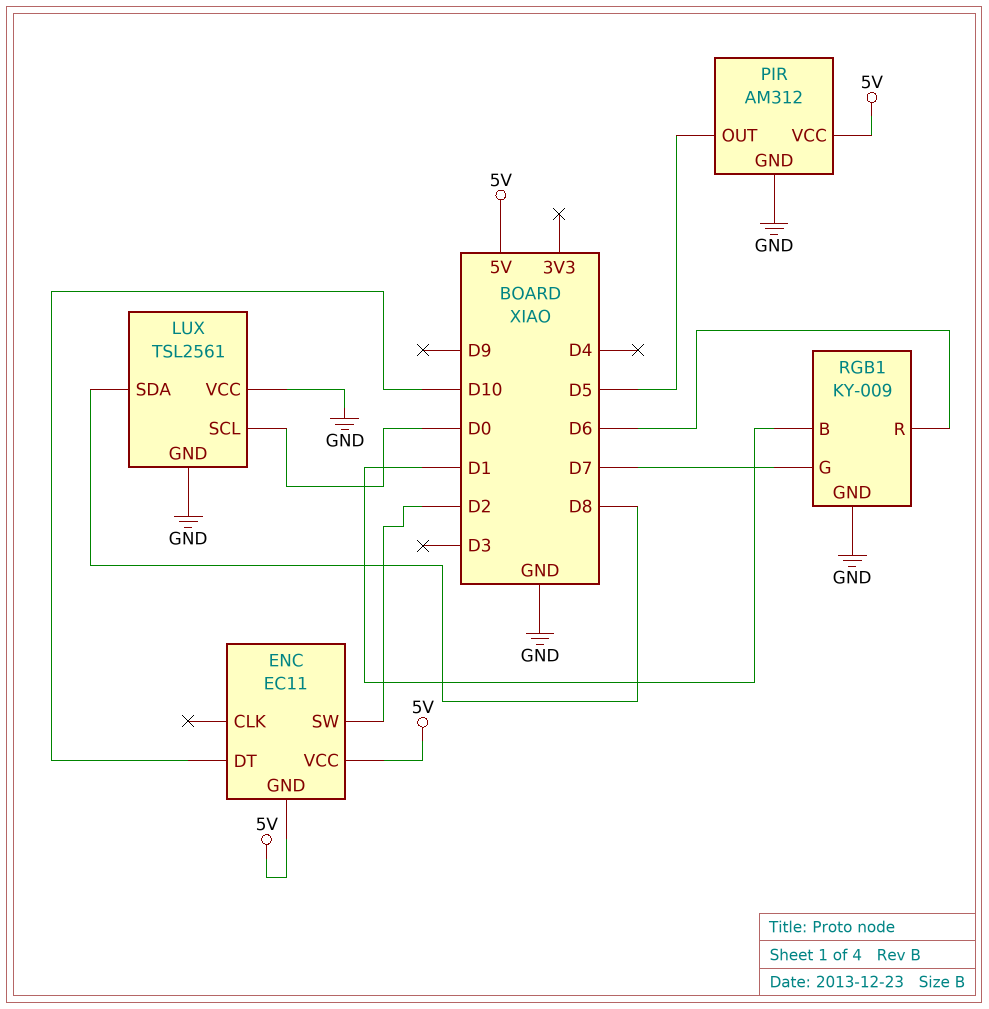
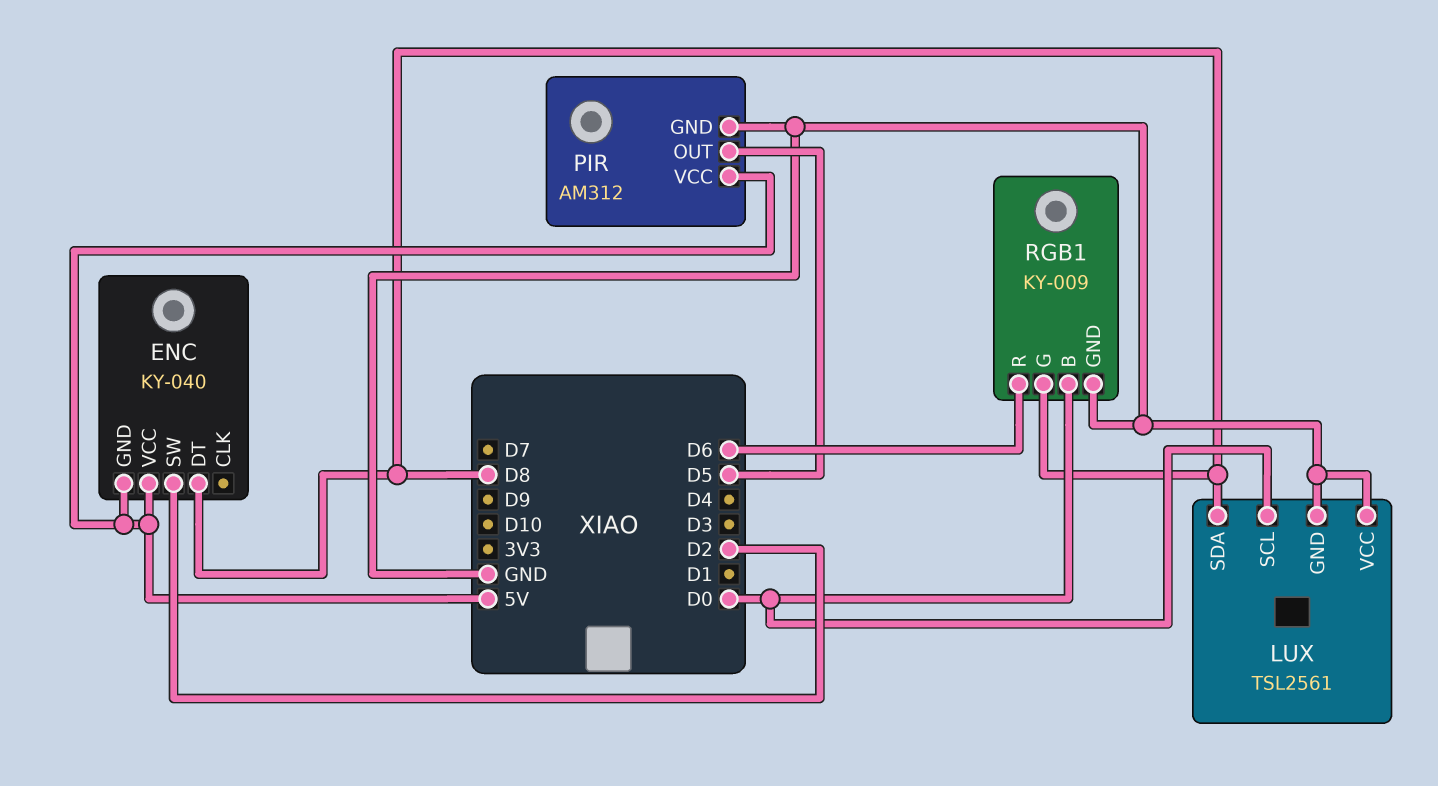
ENC: EC11 -> KY-040
ENC pin DT: D10 -> D8
RGB1 pin B: D1 -> D0
RGB1 pin G: D7 -> D8

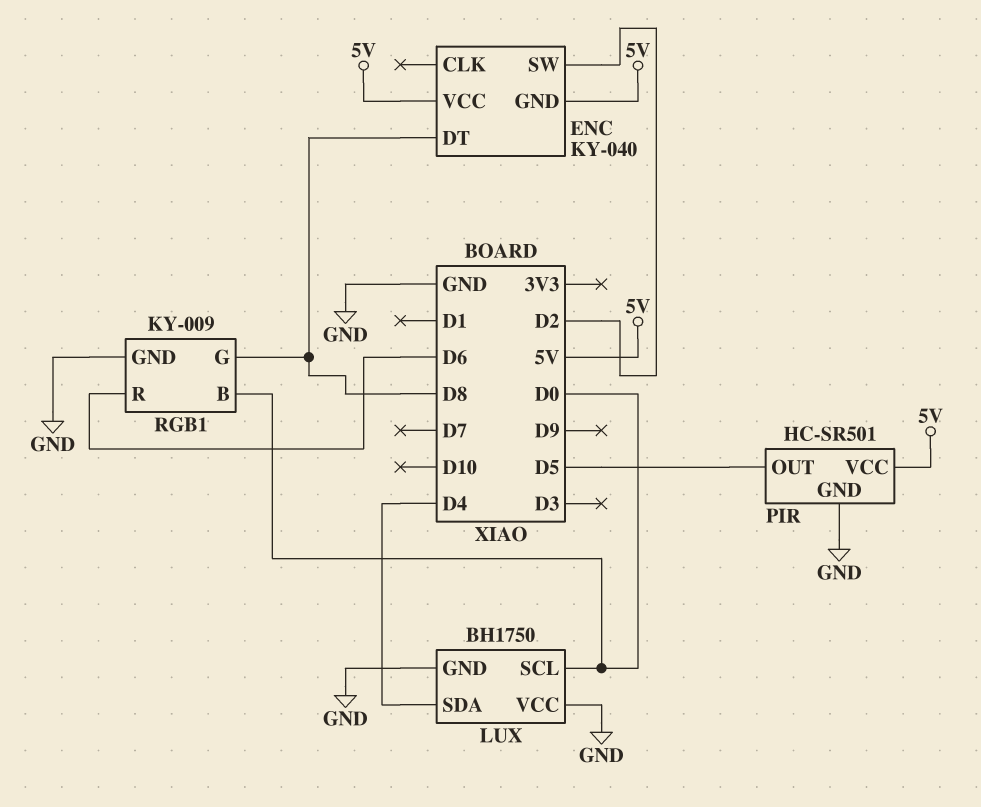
LUX: TSL2561 -> BH1750
LUX pin SDA: D8 -> D4
PIR: AM312 -> HC-SR501

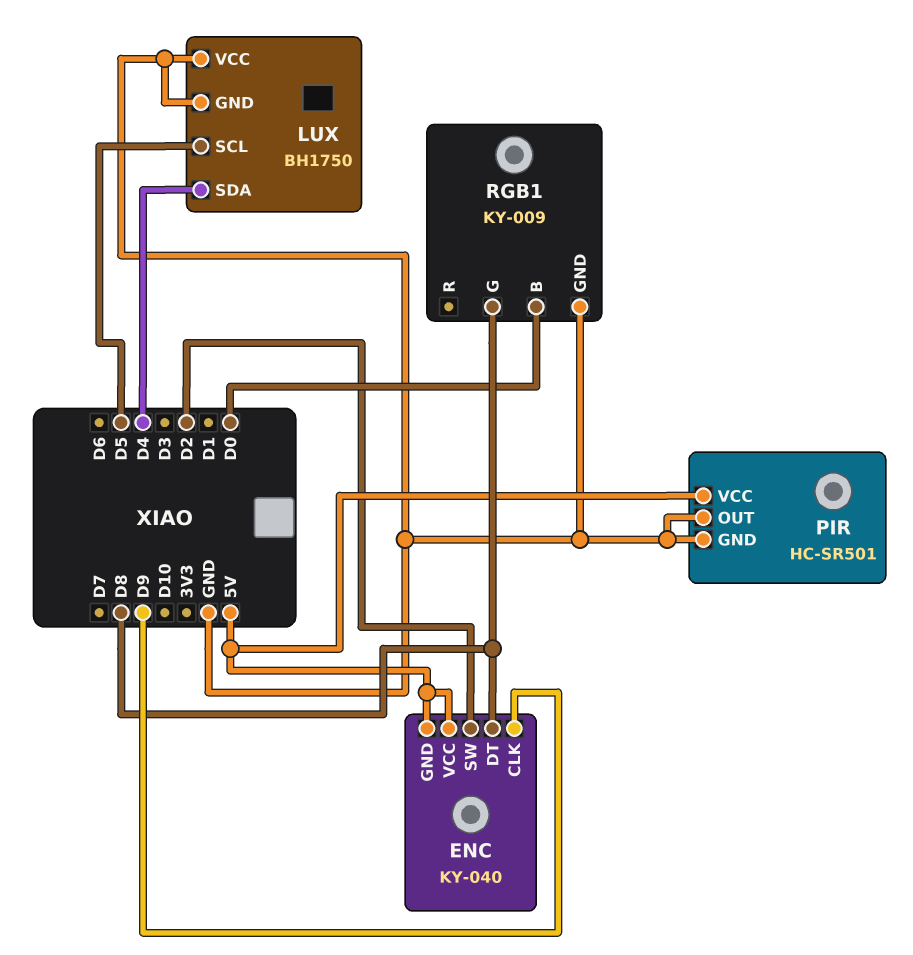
ENC pin CLK: none -> D9
LUX pin SCL: D0 -> D5
PIR pin OUT: D5 -> GND
RGB1 pin R: D6 -> none

